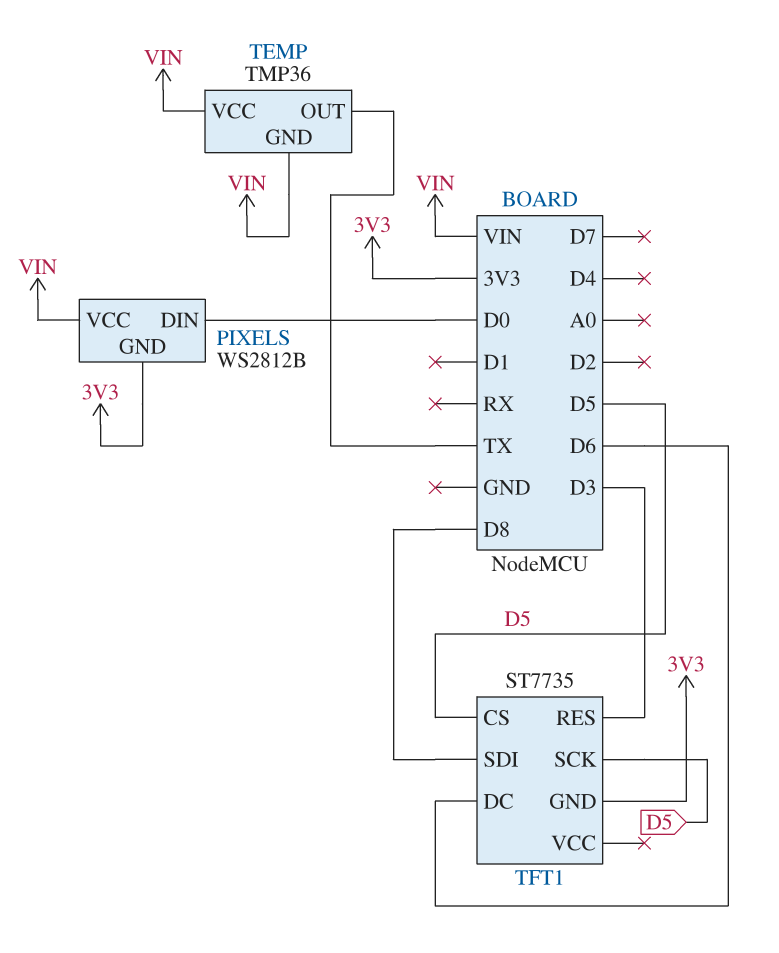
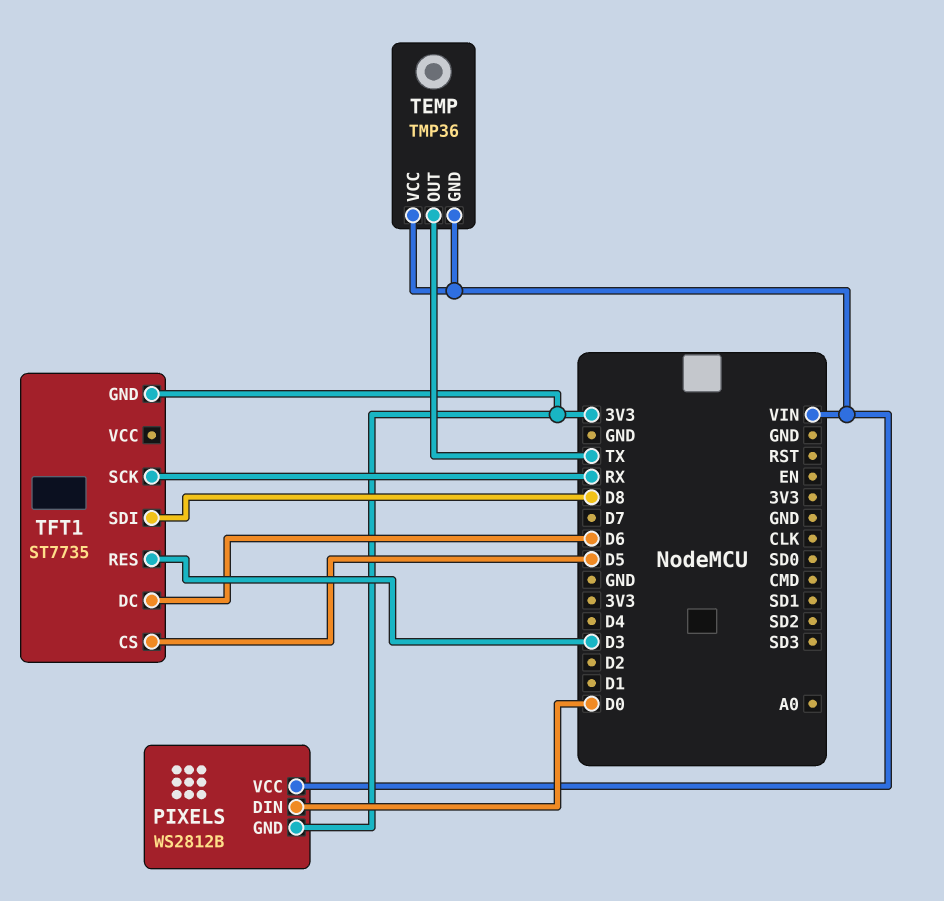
TFT1 pin SCK: D5 -> RX

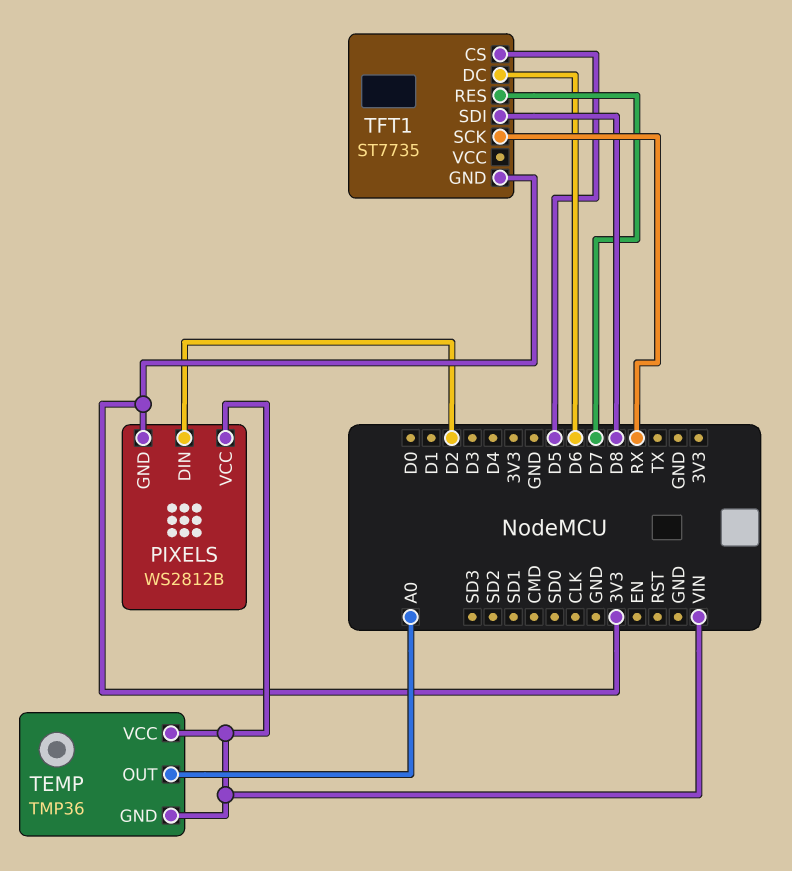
PIXELS pin DIN: D0 -> D2
TEMP pin OUT: TX -> A0
TFT1 pin RES: D3 -> D7

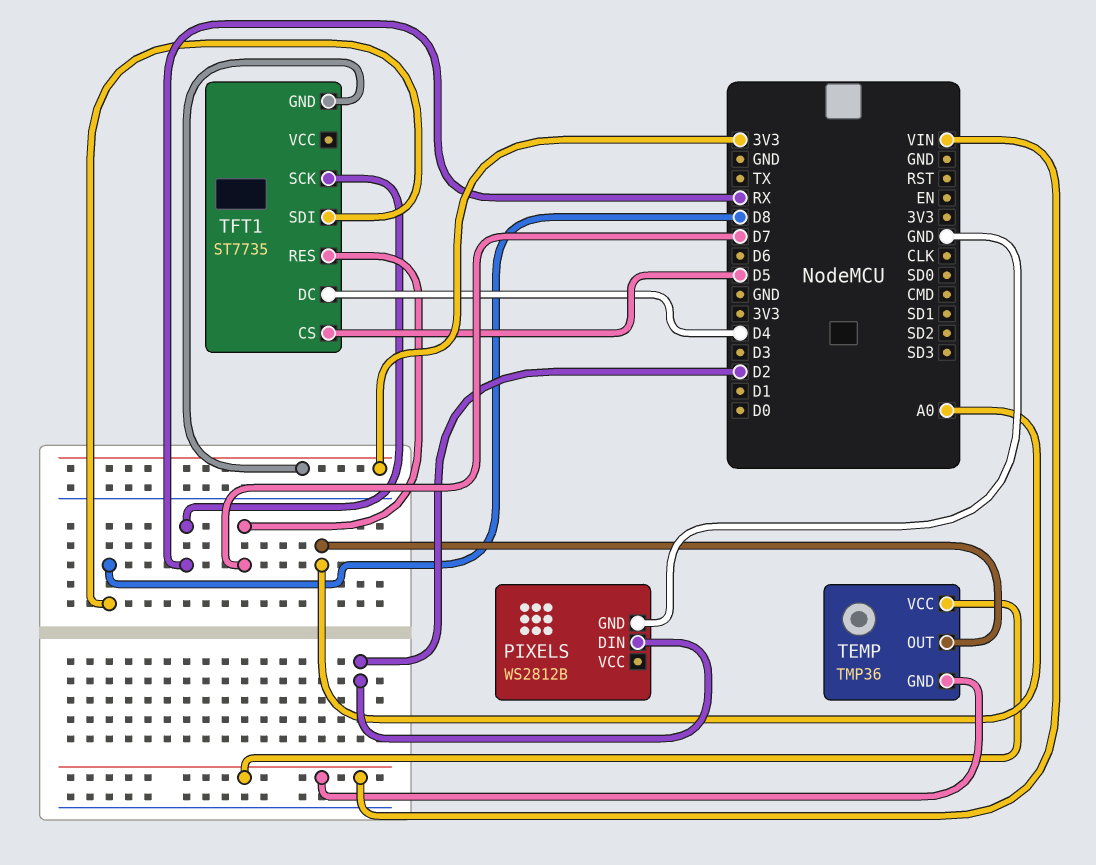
PIXELS pin GND: 3V3 -> GND
PIXELS pin VCC: VIN -> none
TFT1 pin DC: D6 -> D4

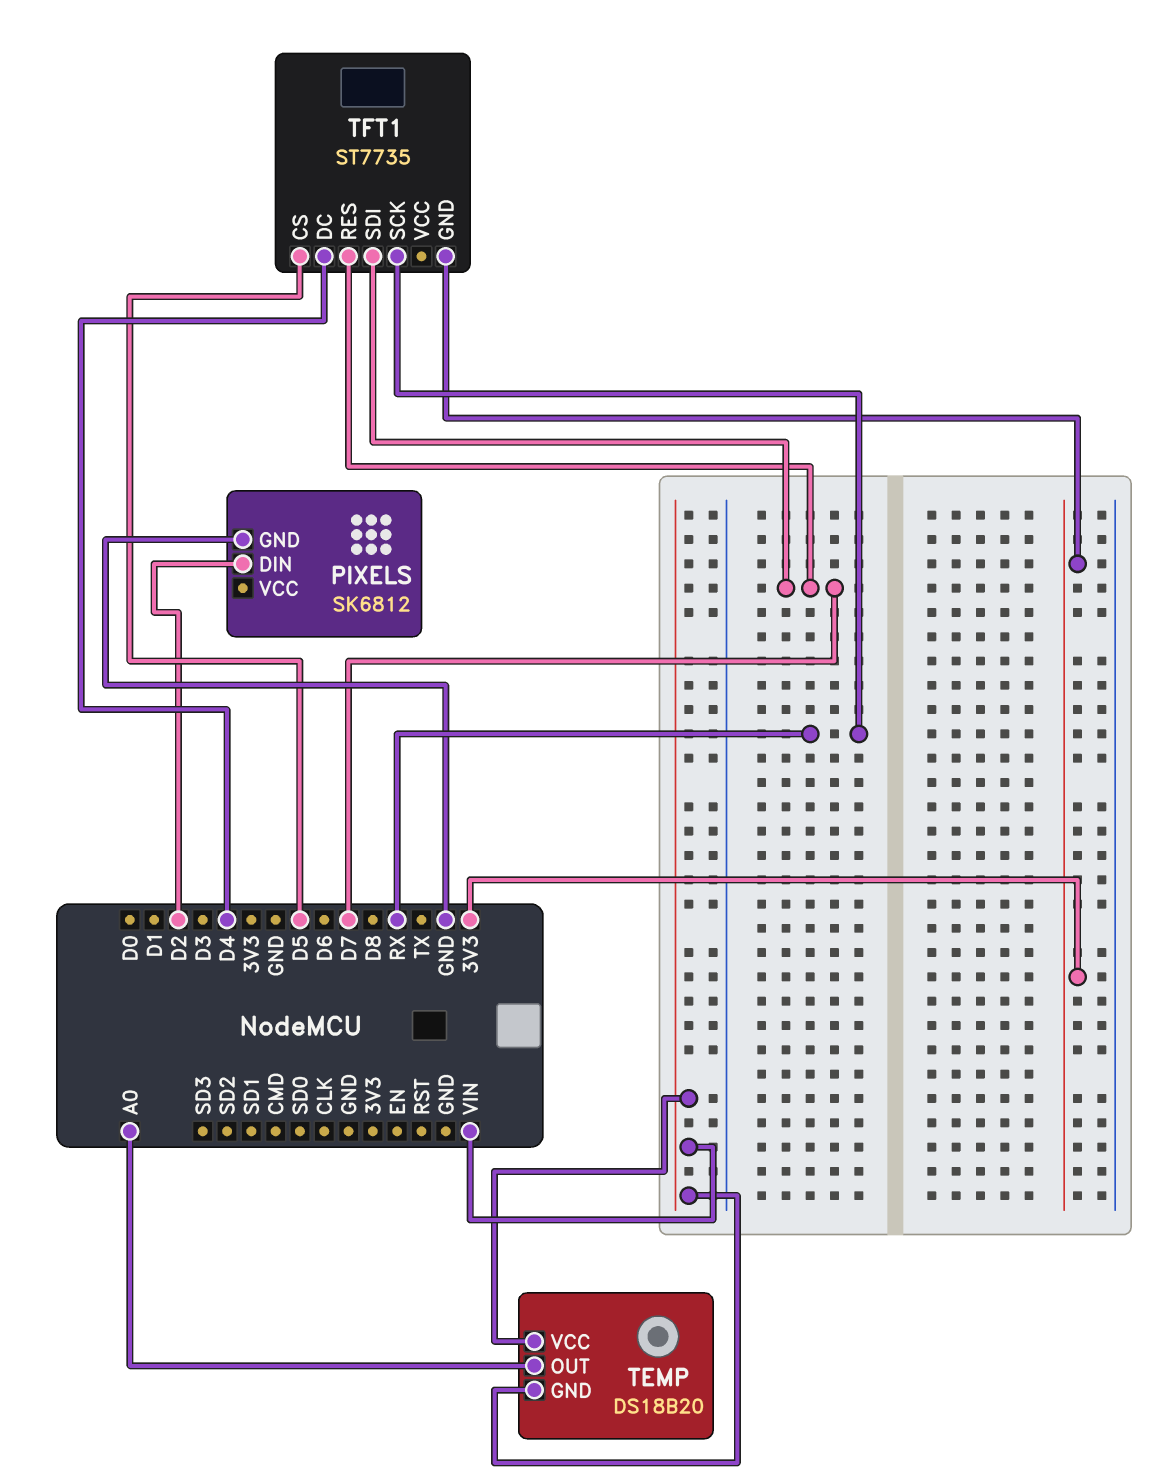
PIXELS: WS2812B -> SK6812
TEMP: TMP36 -> DS18B20
TFT1 pin SDI: D8 -> D7

